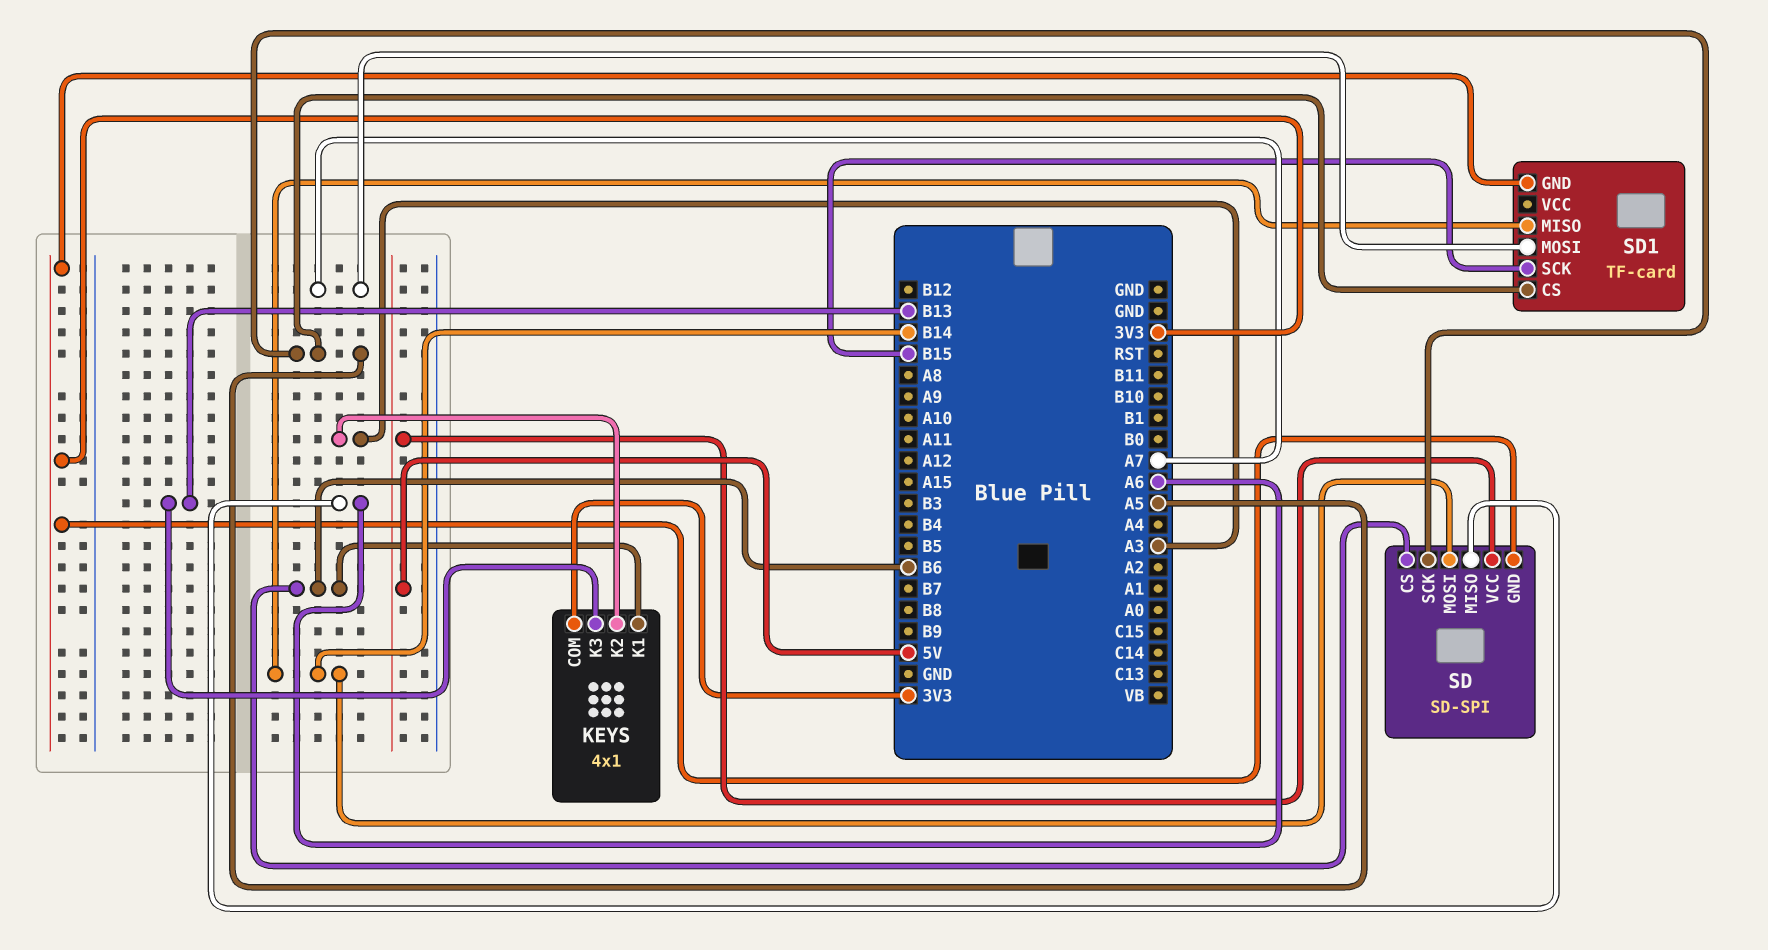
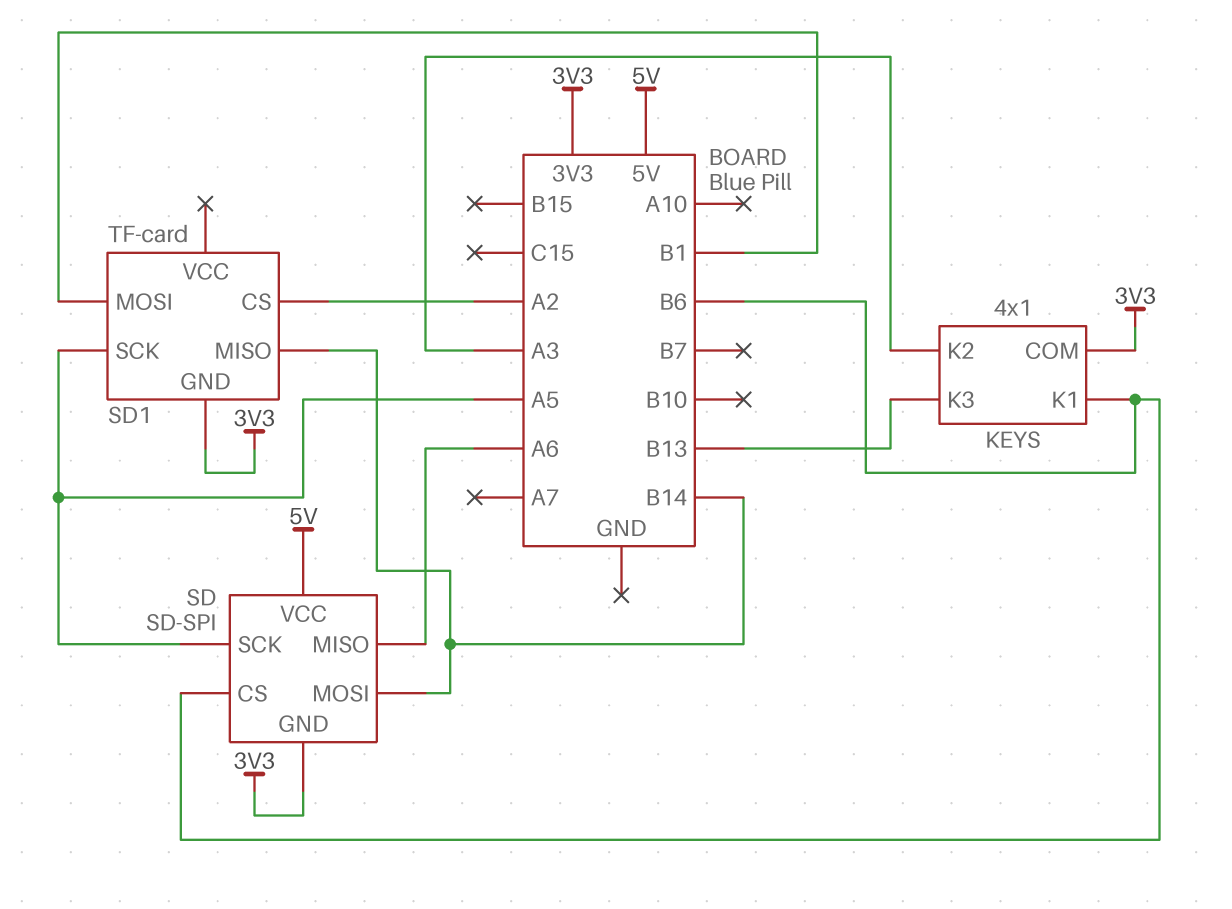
SD1 pin CS: A5 -> A2
SD1 pin MOSI: A7 -> B1
SD1 pin SCK: B15 -> A5

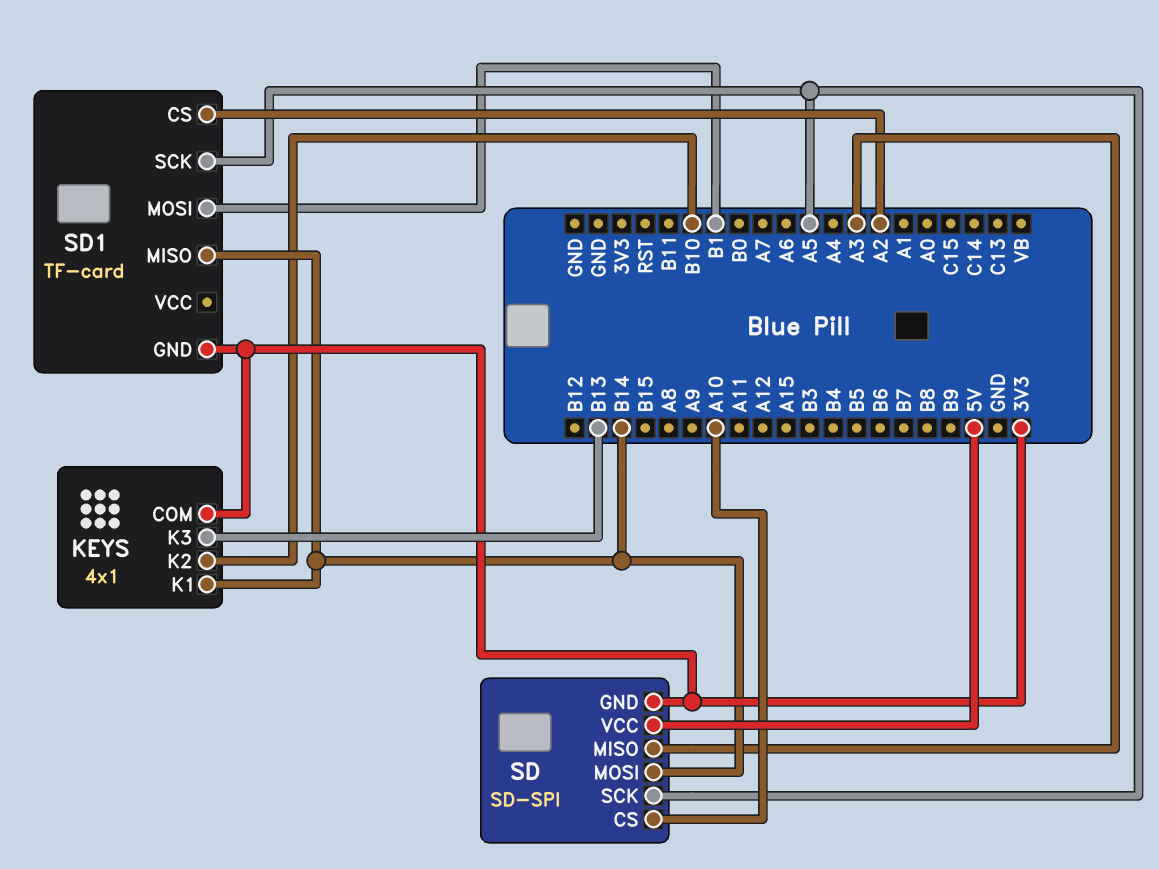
KEYS pin K1: B6 -> B14
KEYS pin K2: A3 -> B10
SD pin CS: B6 -> A10
SD pin MISO: A6 -> A3

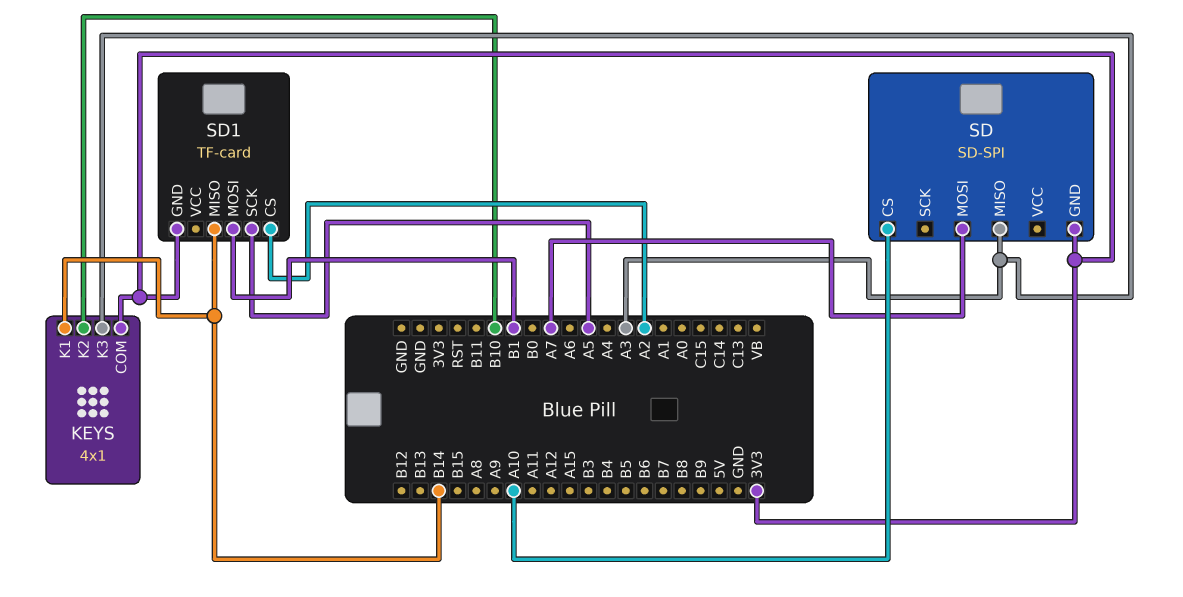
KEYS pin K3: B13 -> A3
SD pin MOSI: B14 -> A7
SD pin SCK: A5 -> none
SD pin VCC: 5V -> none

